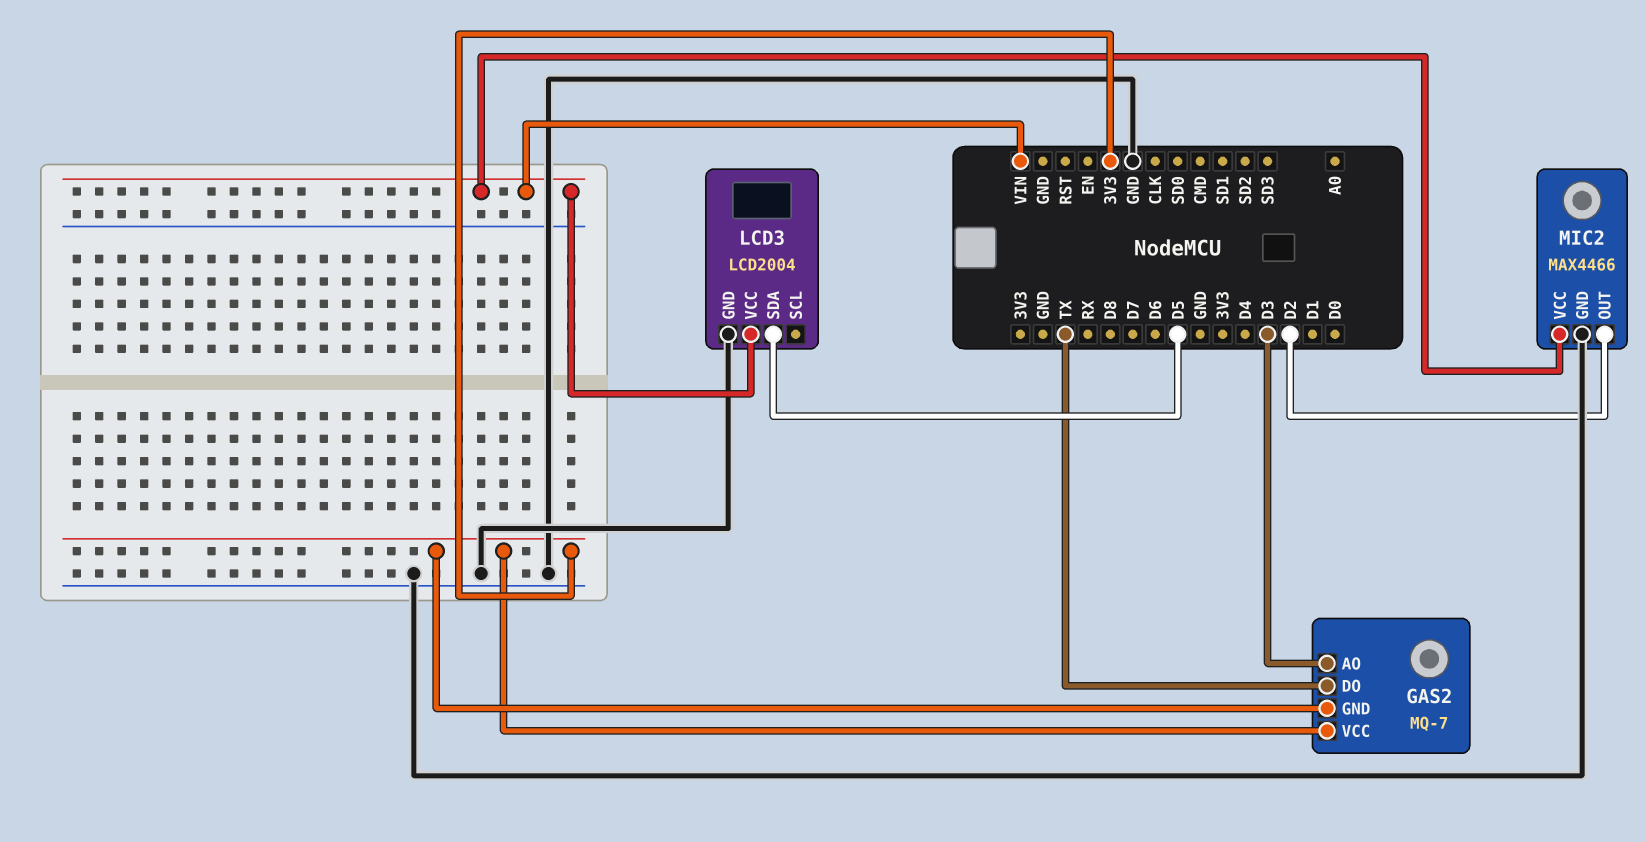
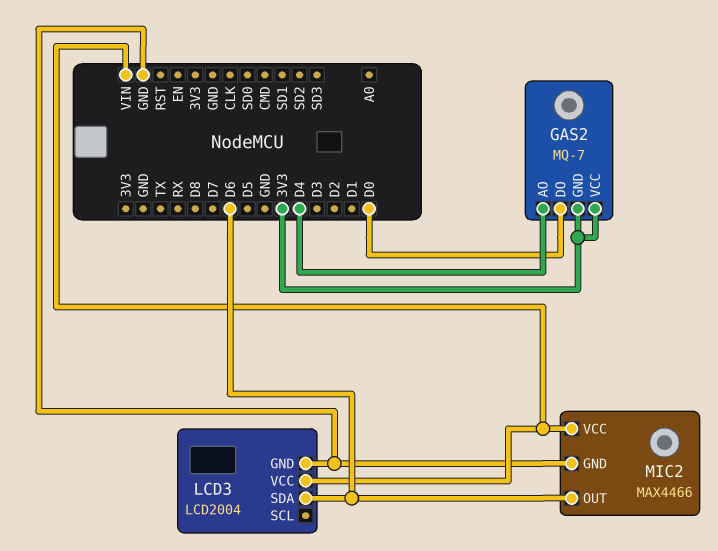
GAS2 pin AO: D3 -> D4
GAS2 pin DO: TX -> D0
LCD3 pin SDA: D5 -> D6
MIC2 pin OUT: D2 -> D6

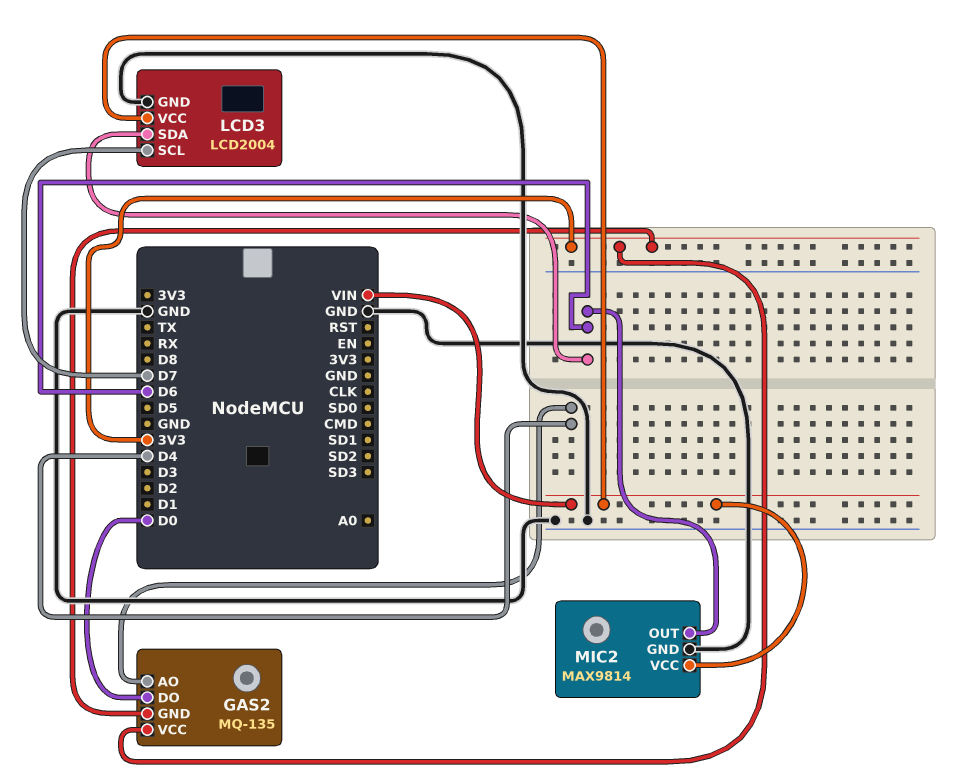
GAS2: MQ-7 -> MQ-135
LCD3 pin SCL: none -> D7
MIC2: MAX4466 -> MAX9814

